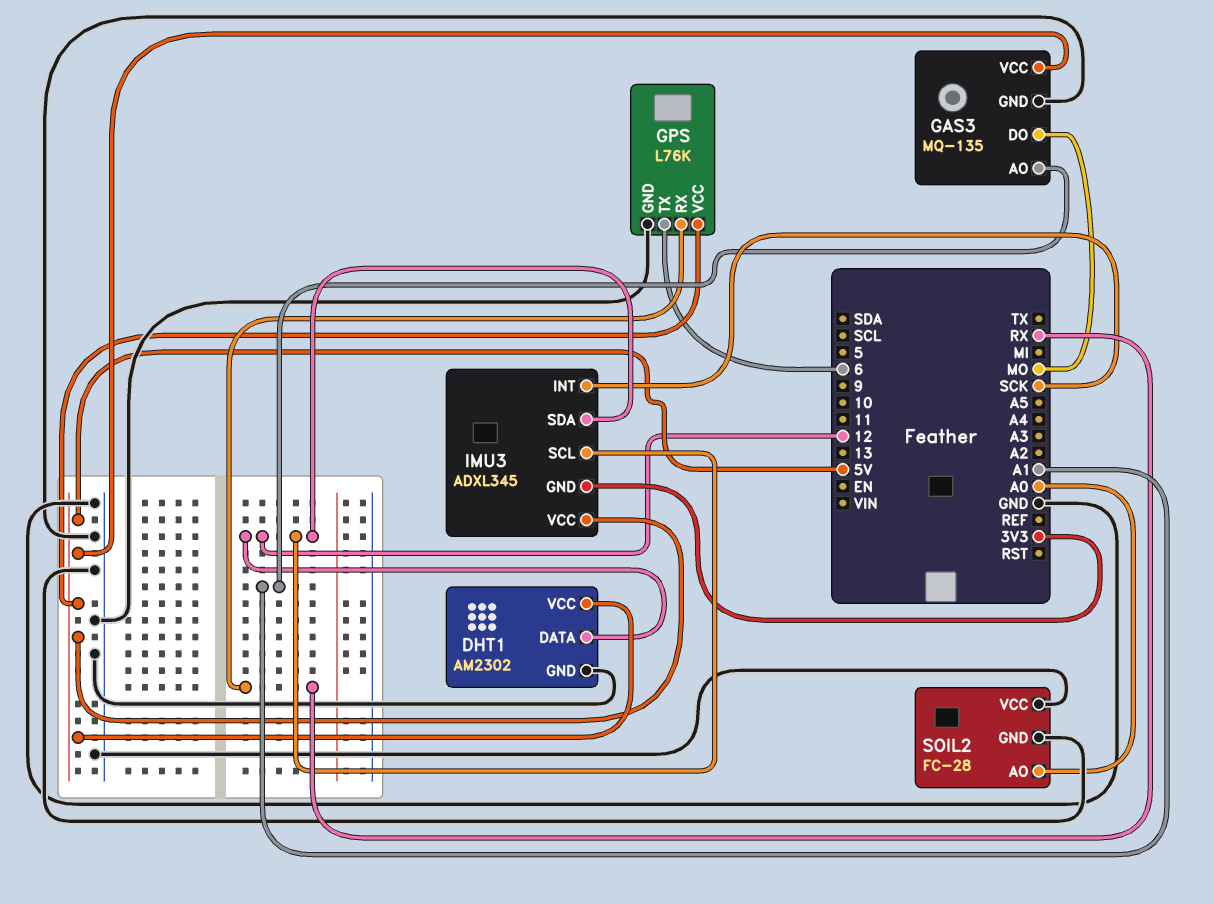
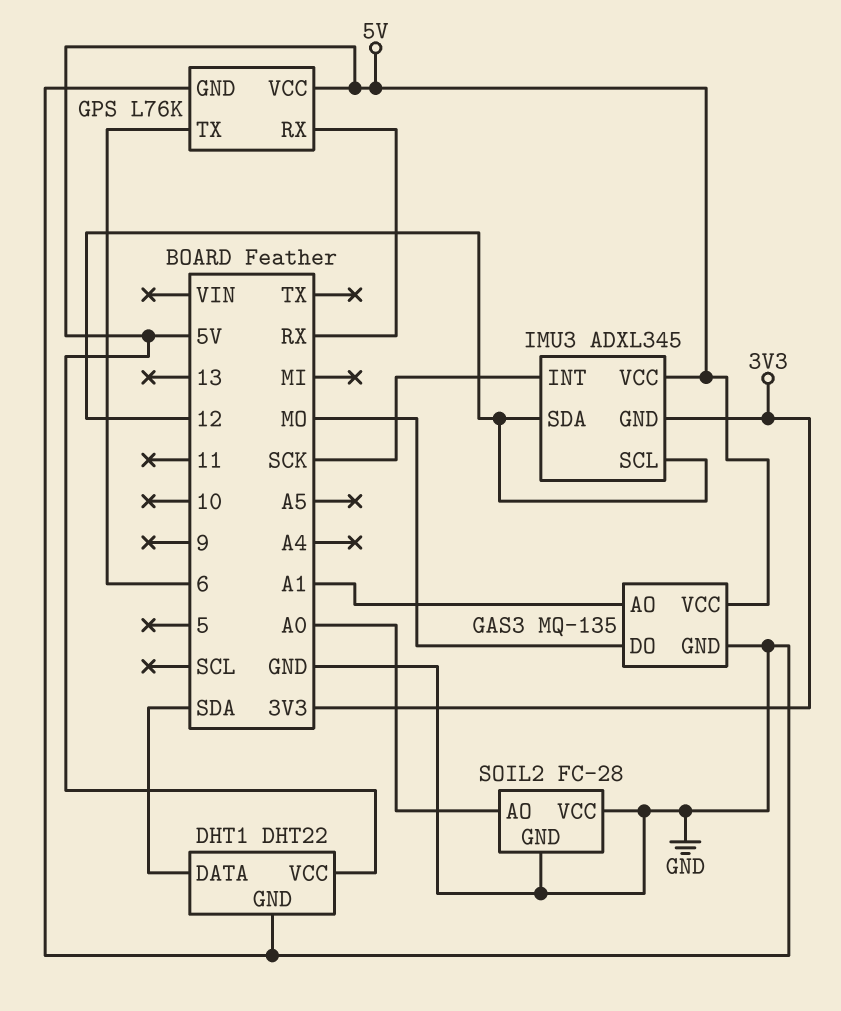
DHT1: AM2302 -> DHT22
DHT1 pin DATA: 12 -> SDA

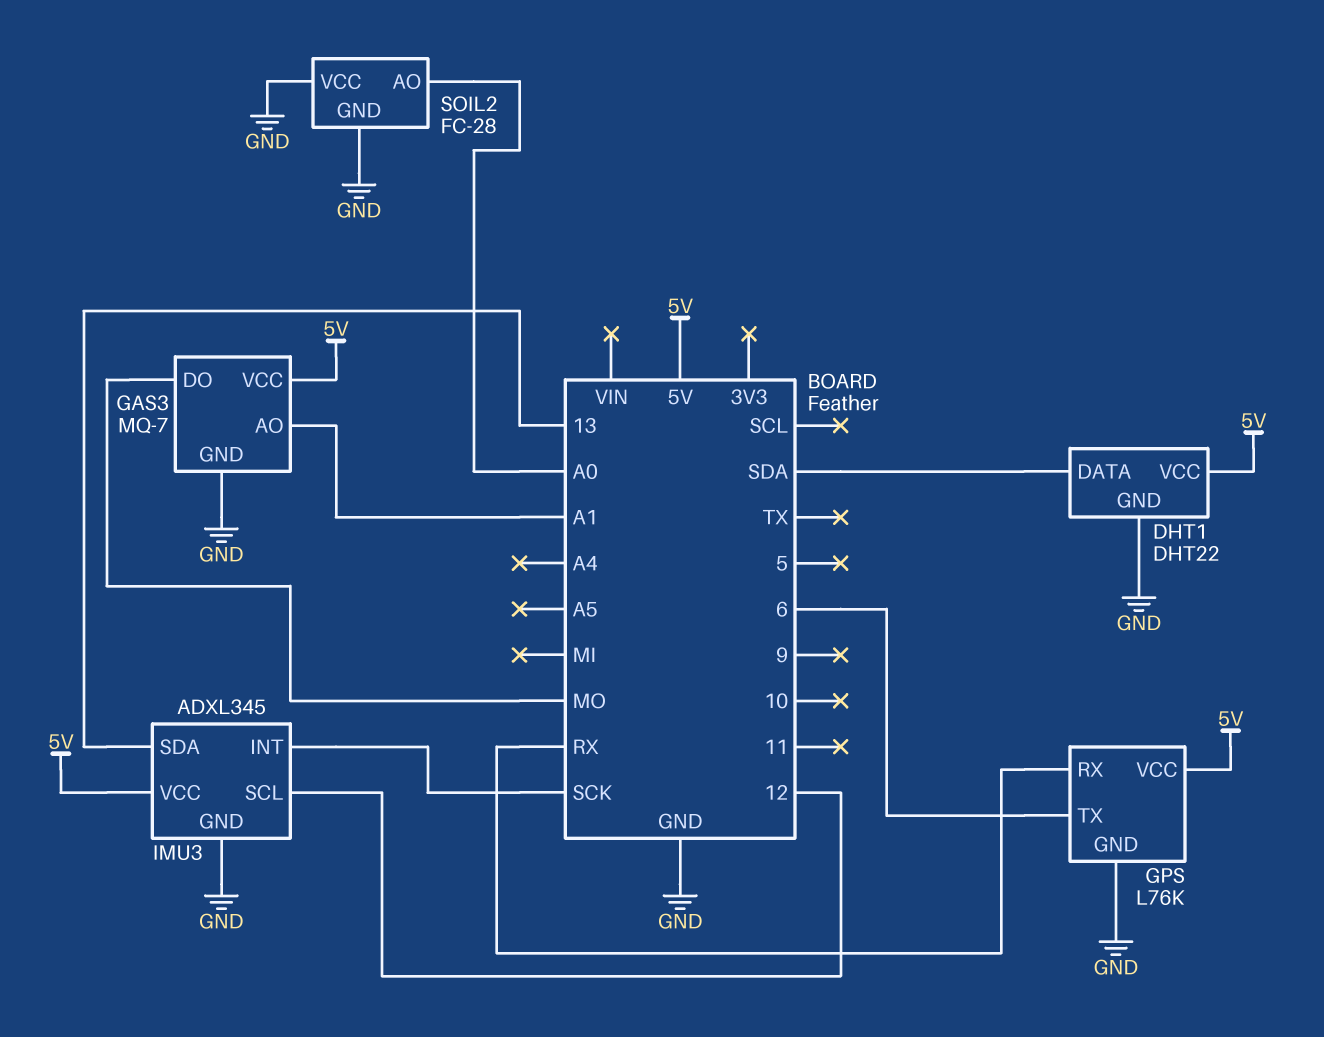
GAS3: MQ-135 -> MQ-7
IMU3 pin GND: 3V3 -> GND
IMU3 pin SDA: 12 -> 13

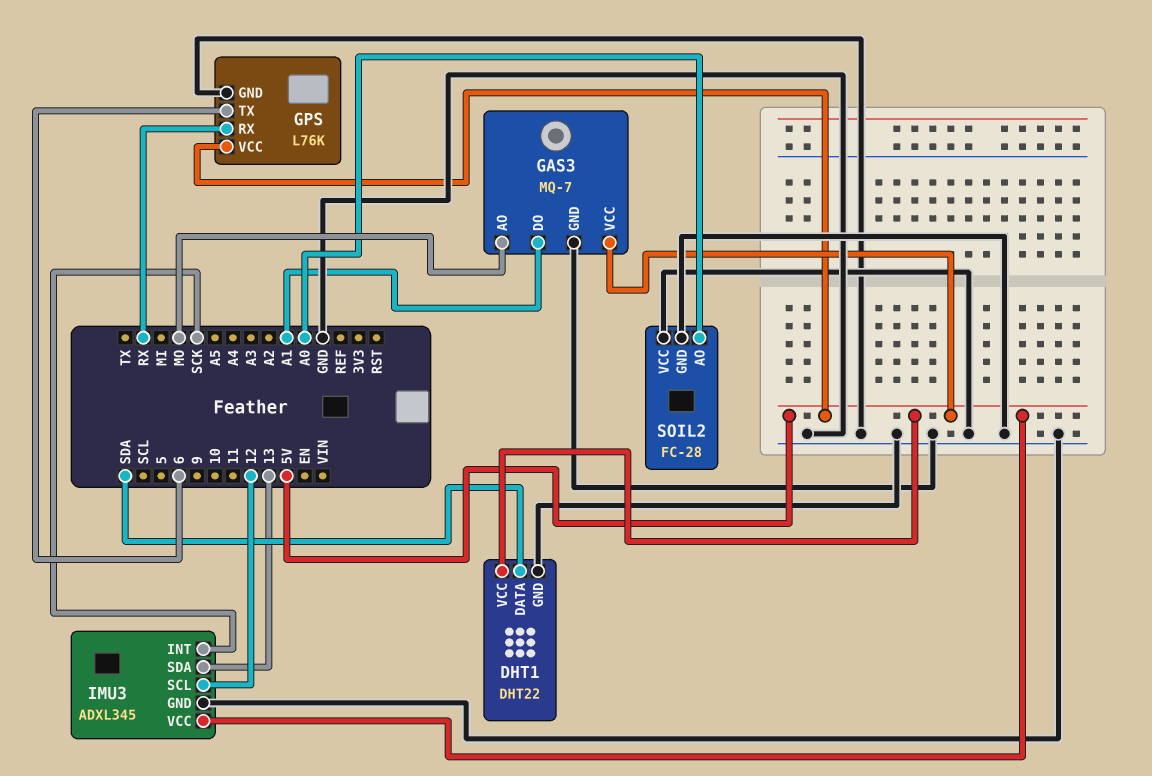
GAS3 pin AO: A1 -> MO
GAS3 pin DO: MO -> A1

